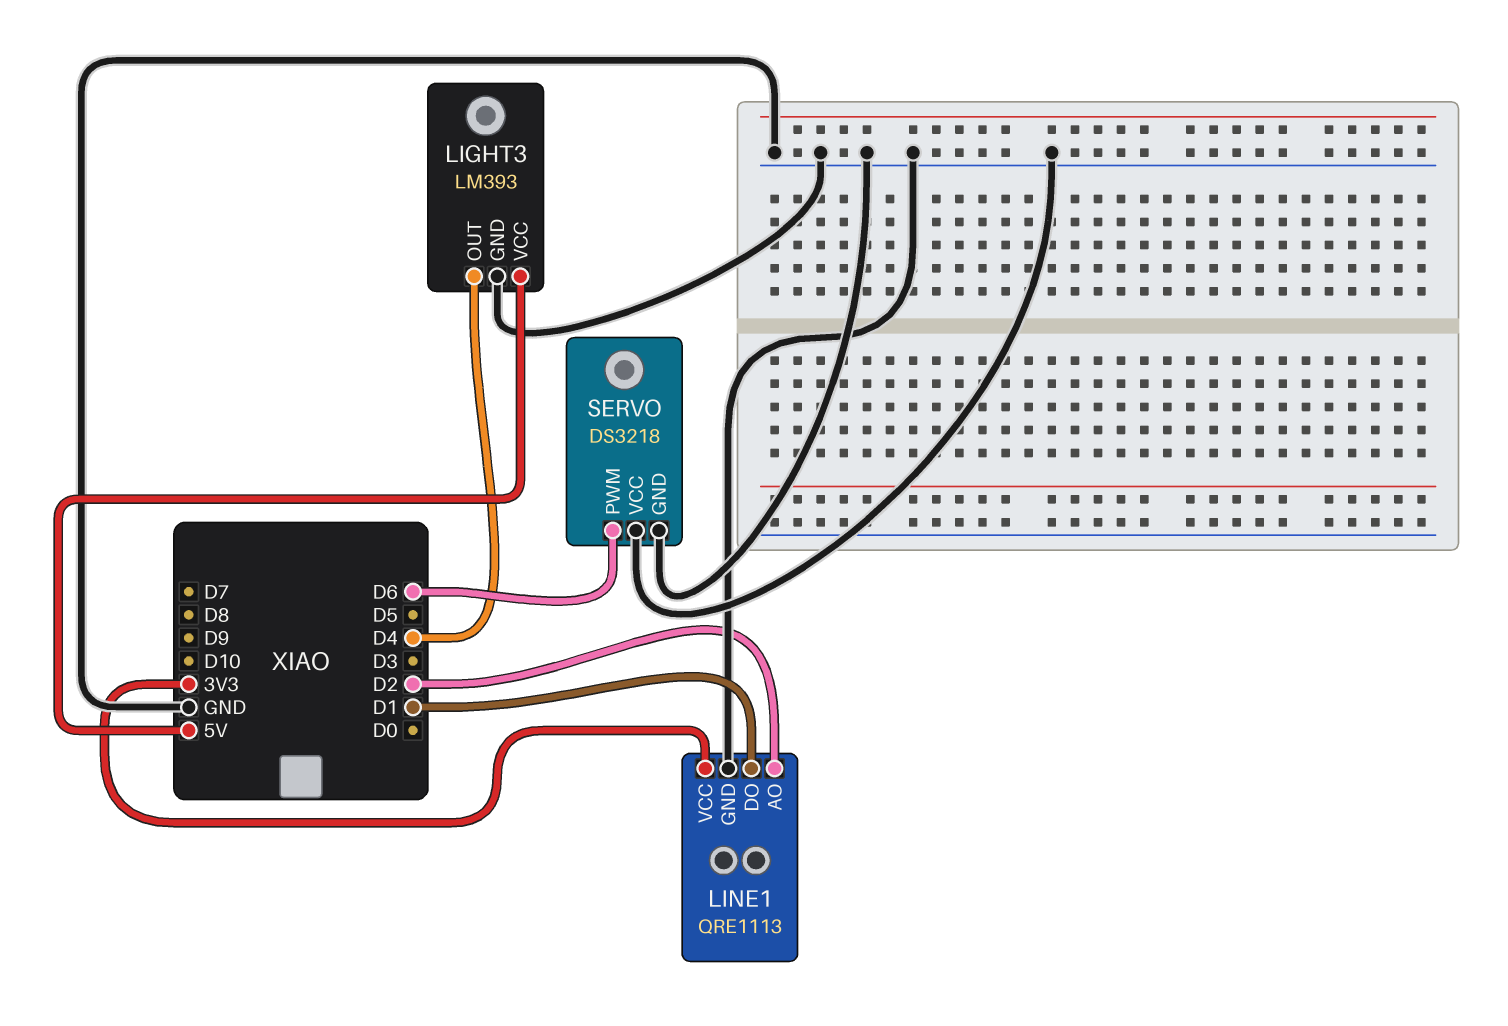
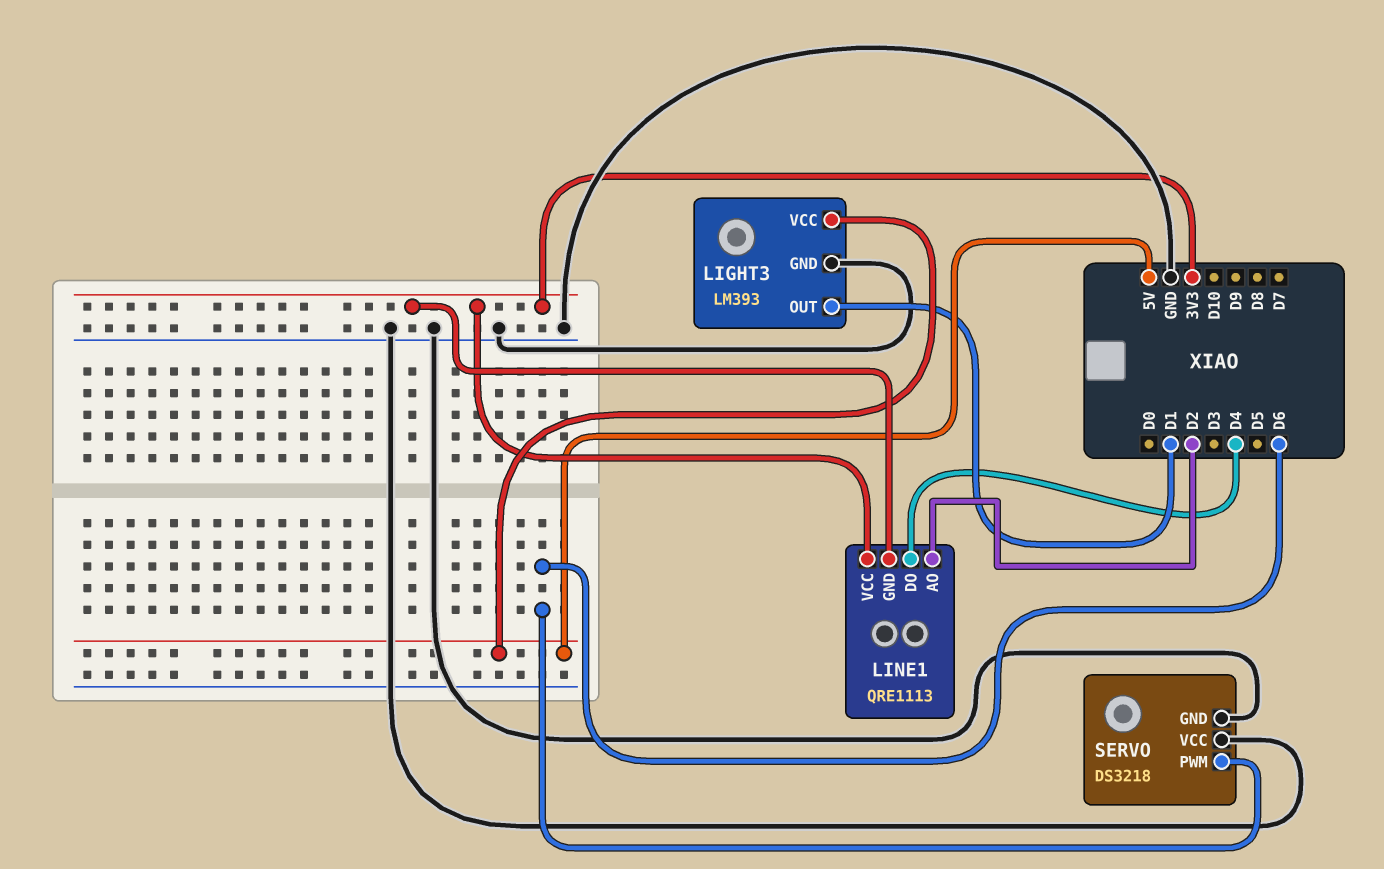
LIGHT3 pin OUT: D4 -> D1
LINE1 pin DO: D1 -> D4
LINE1 pin GND: GND -> 3V3

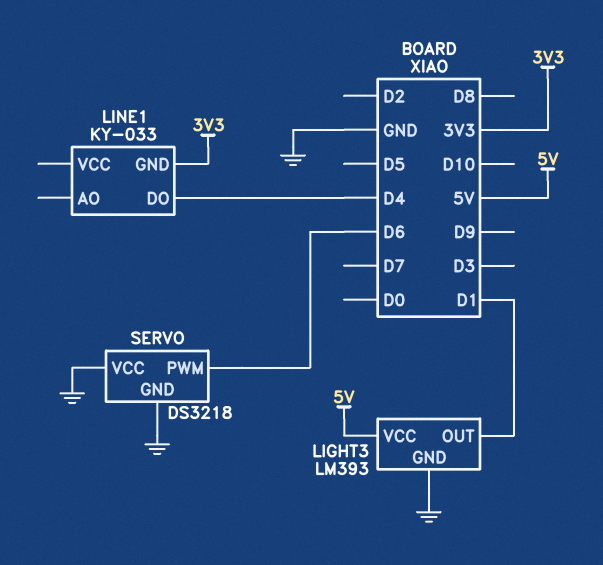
LINE1: QRE1113 -> KY-033
LINE1 pin AO: D2 -> none
LINE1 pin VCC: 3V3 -> none

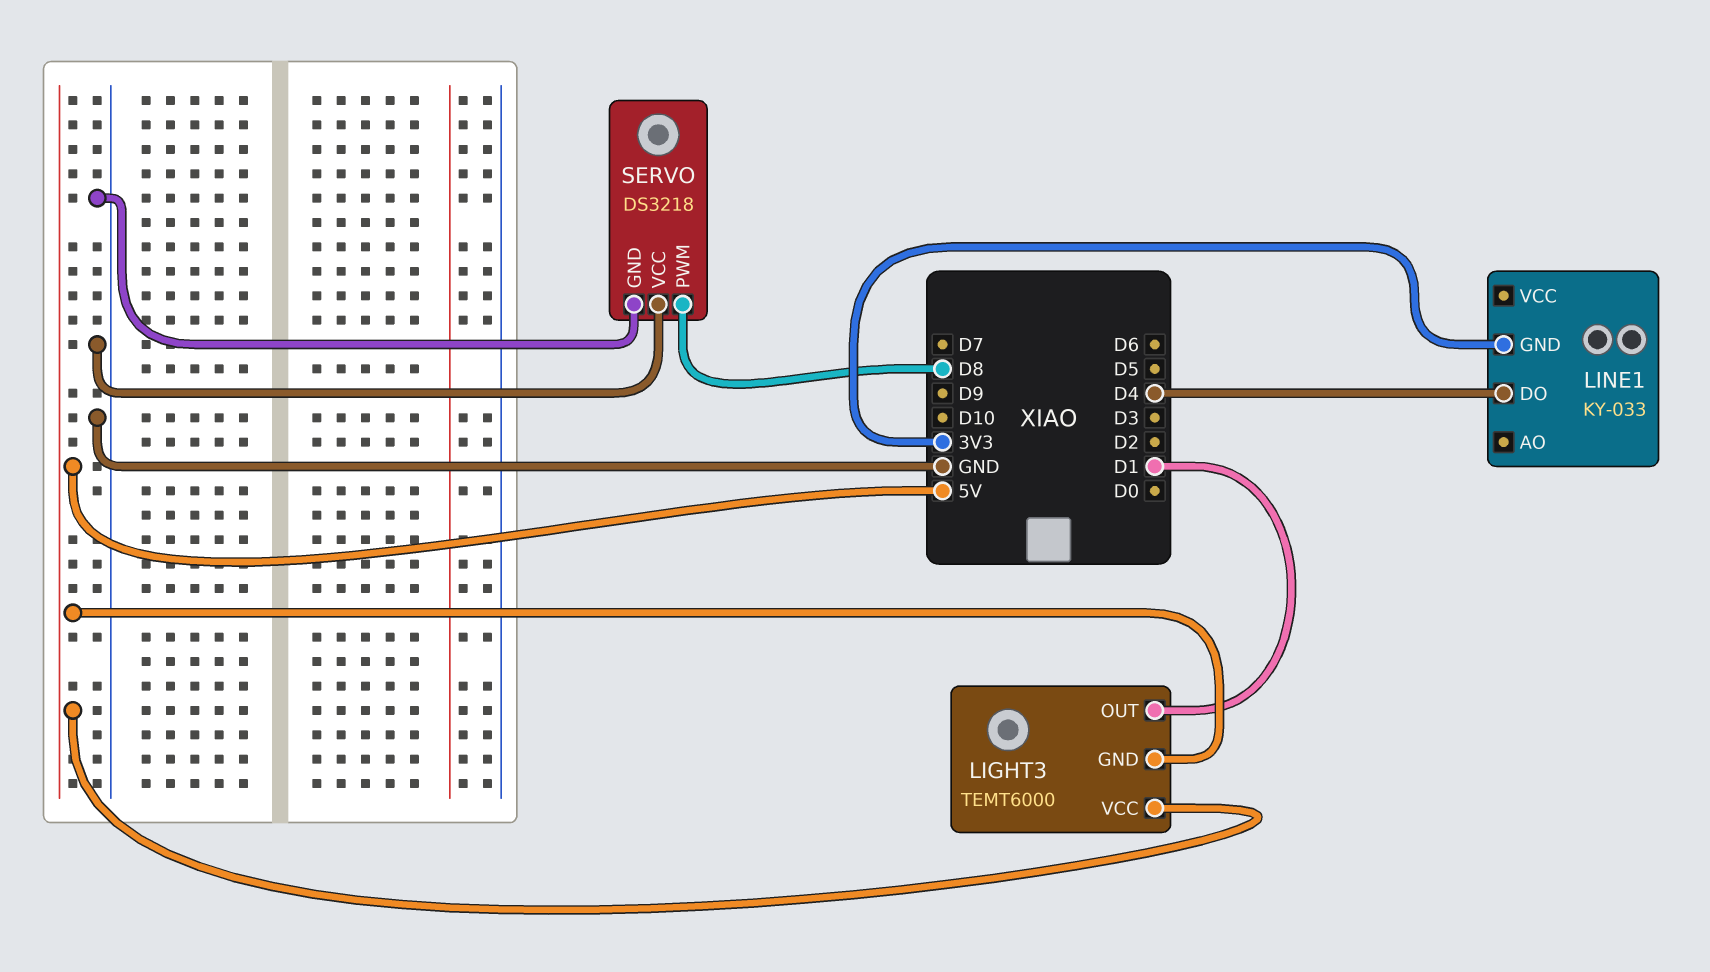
LIGHT3: LM393 -> TEMT6000
LIGHT3 pin GND: GND -> 5V
SERVO pin PWM: D6 -> D8

